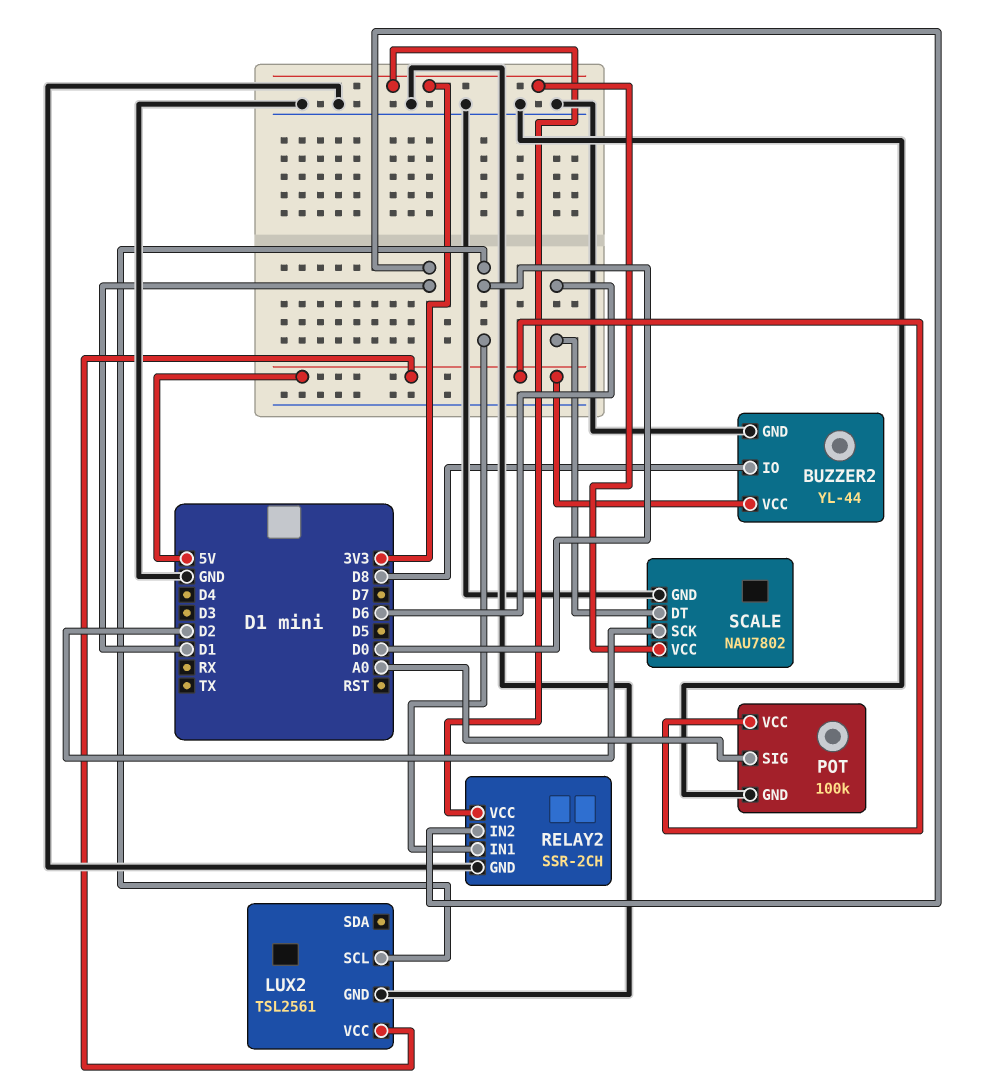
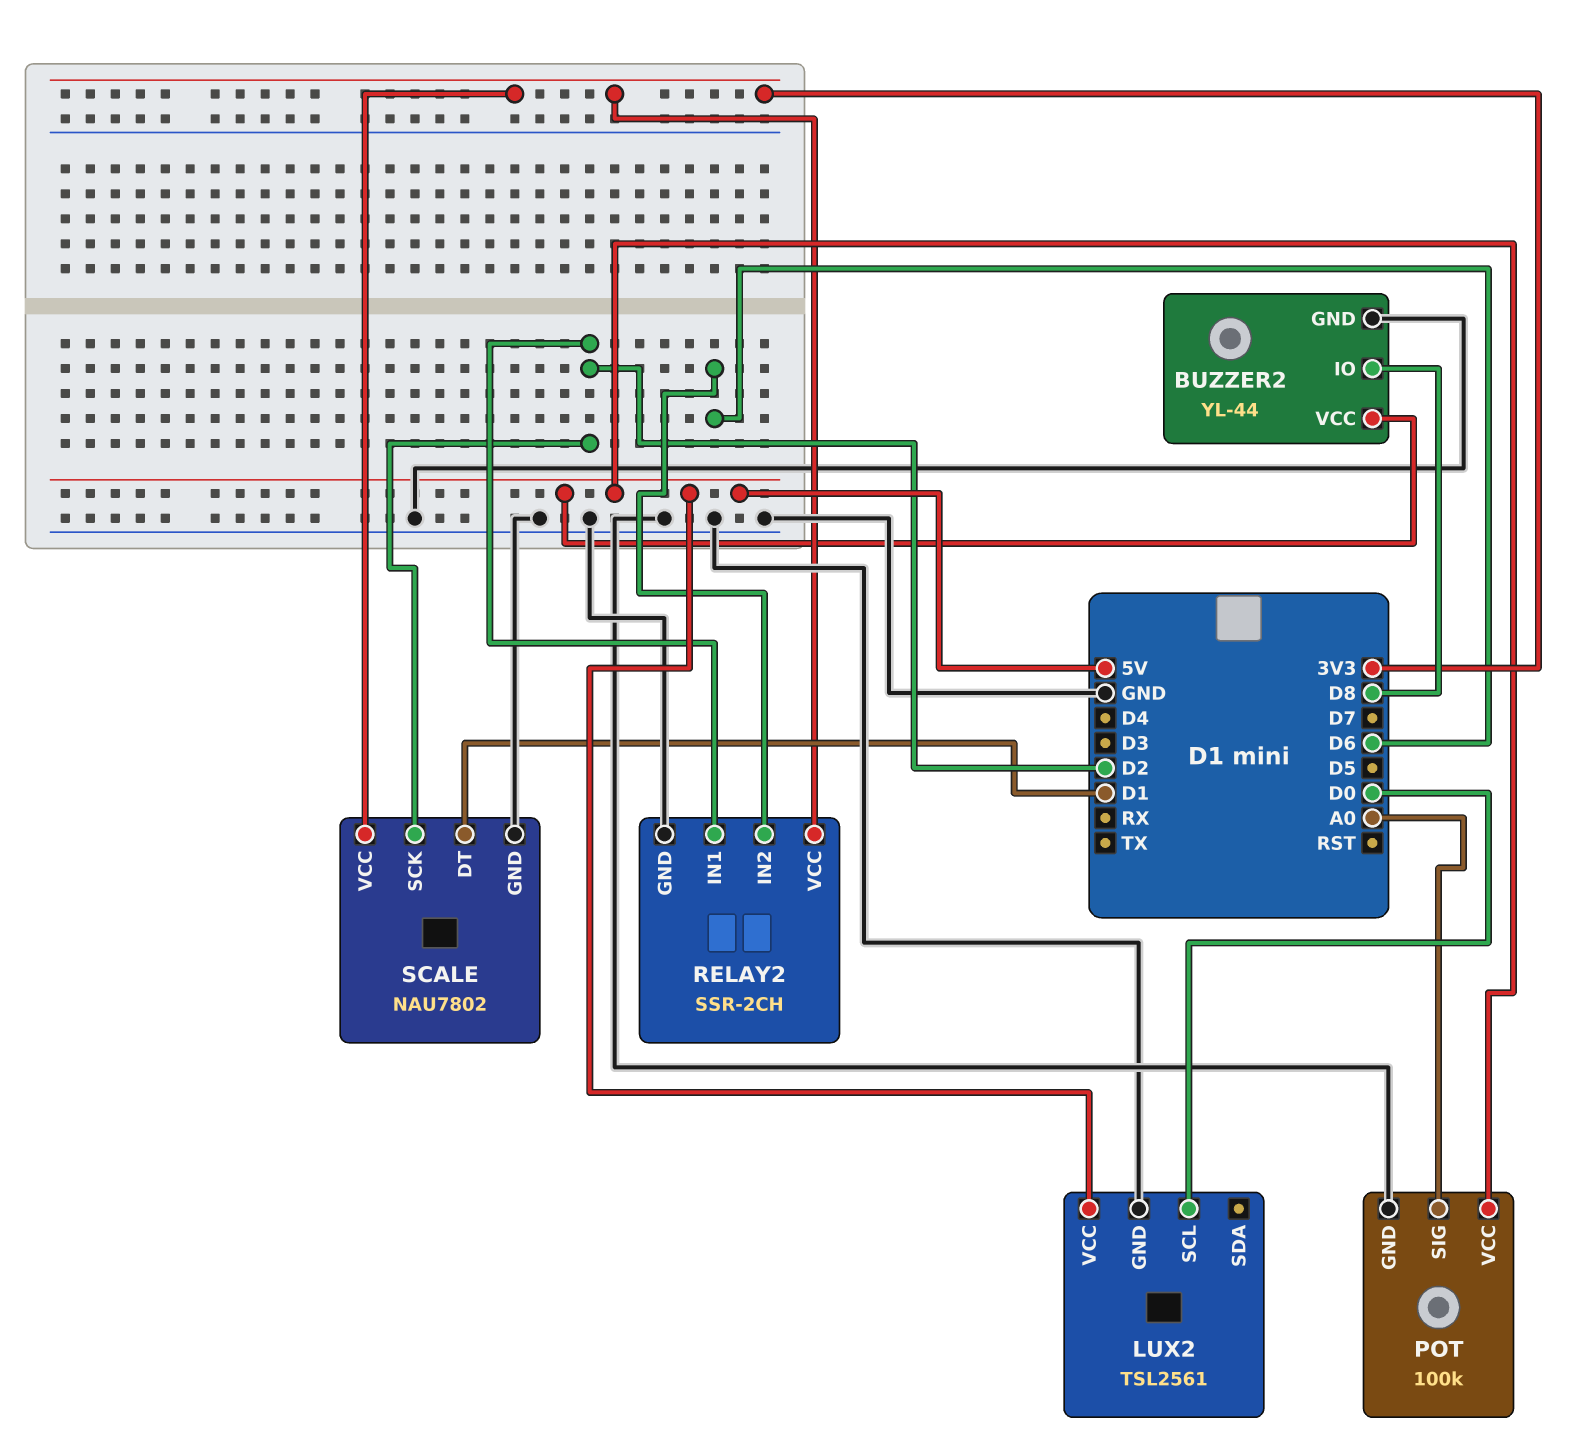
RELAY2 pin IN1: D0 -> D2
RELAY2 pin IN2: D1 -> D6
SCALE pin DT: D6 -> D1

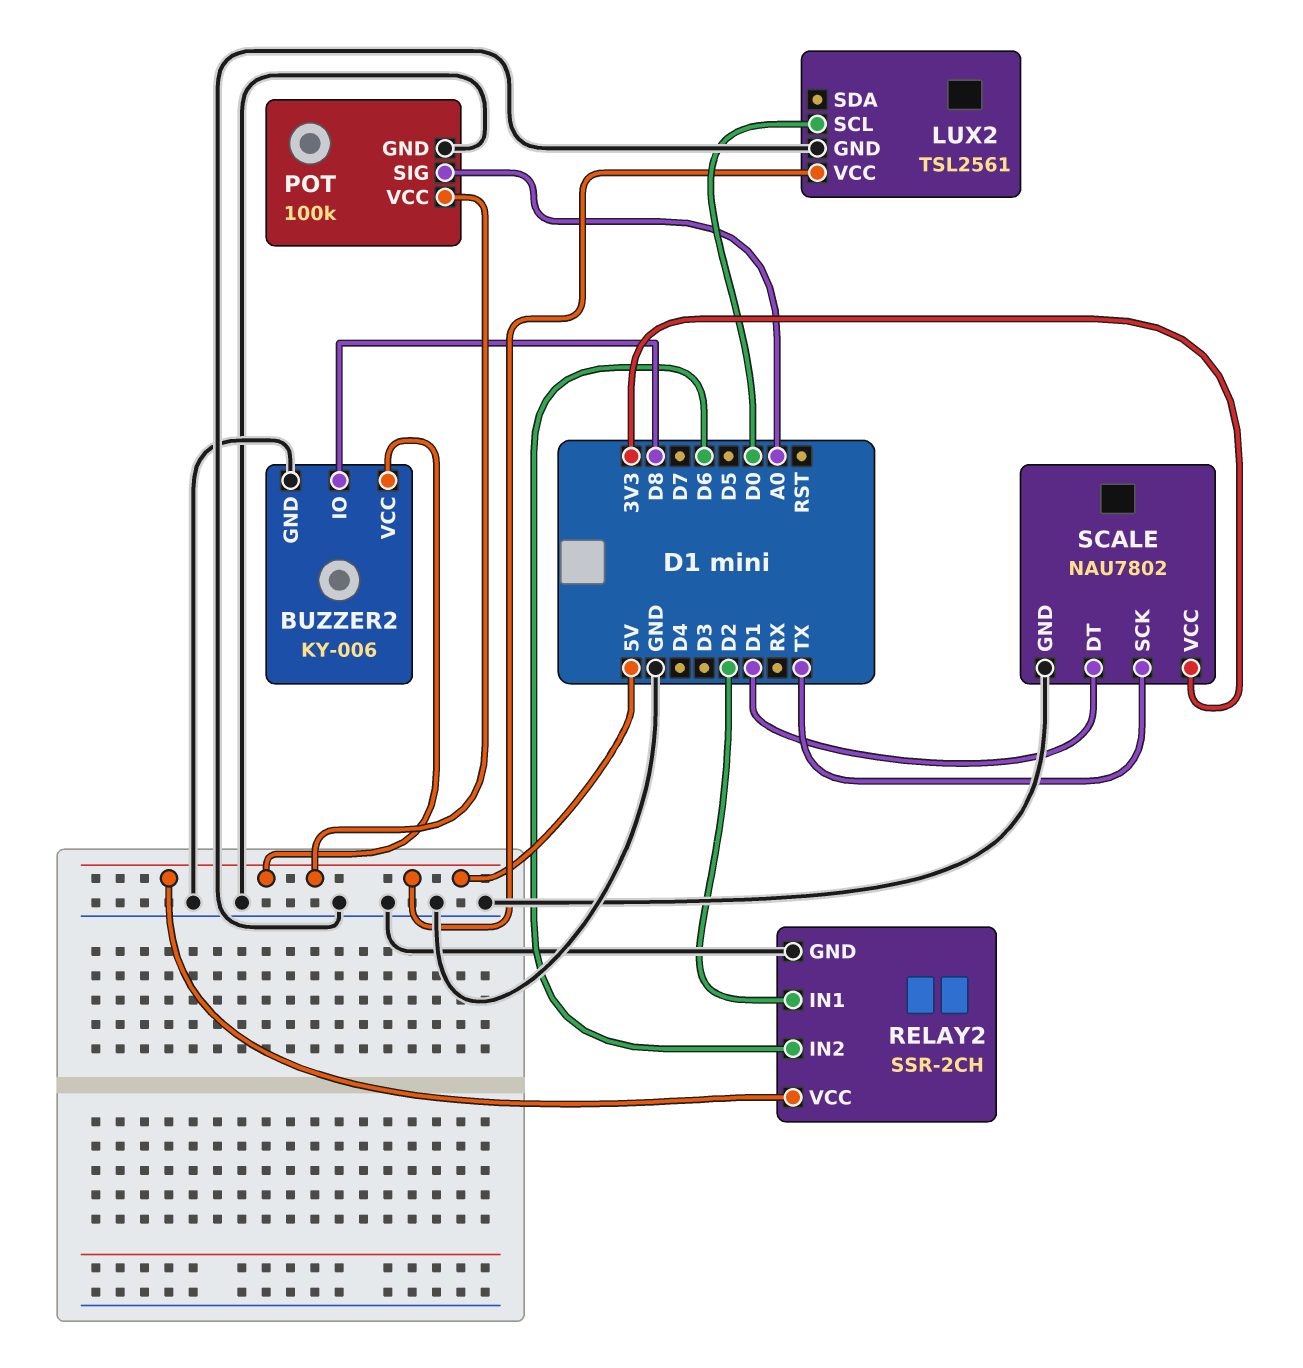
BUZZER2: YL-44 -> KY-006
RELAY2 pin VCC: 3V3 -> 5V
SCALE pin SCK: D2 -> TX

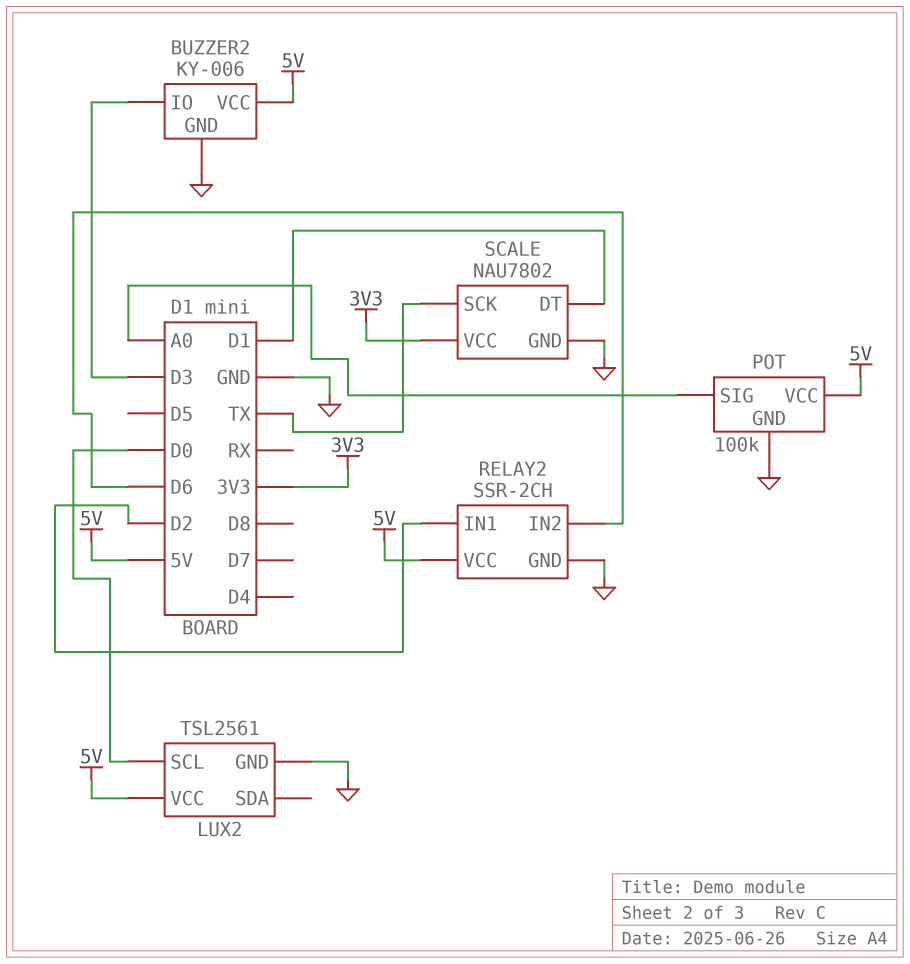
BUZZER2 pin IO: D8 -> D3

